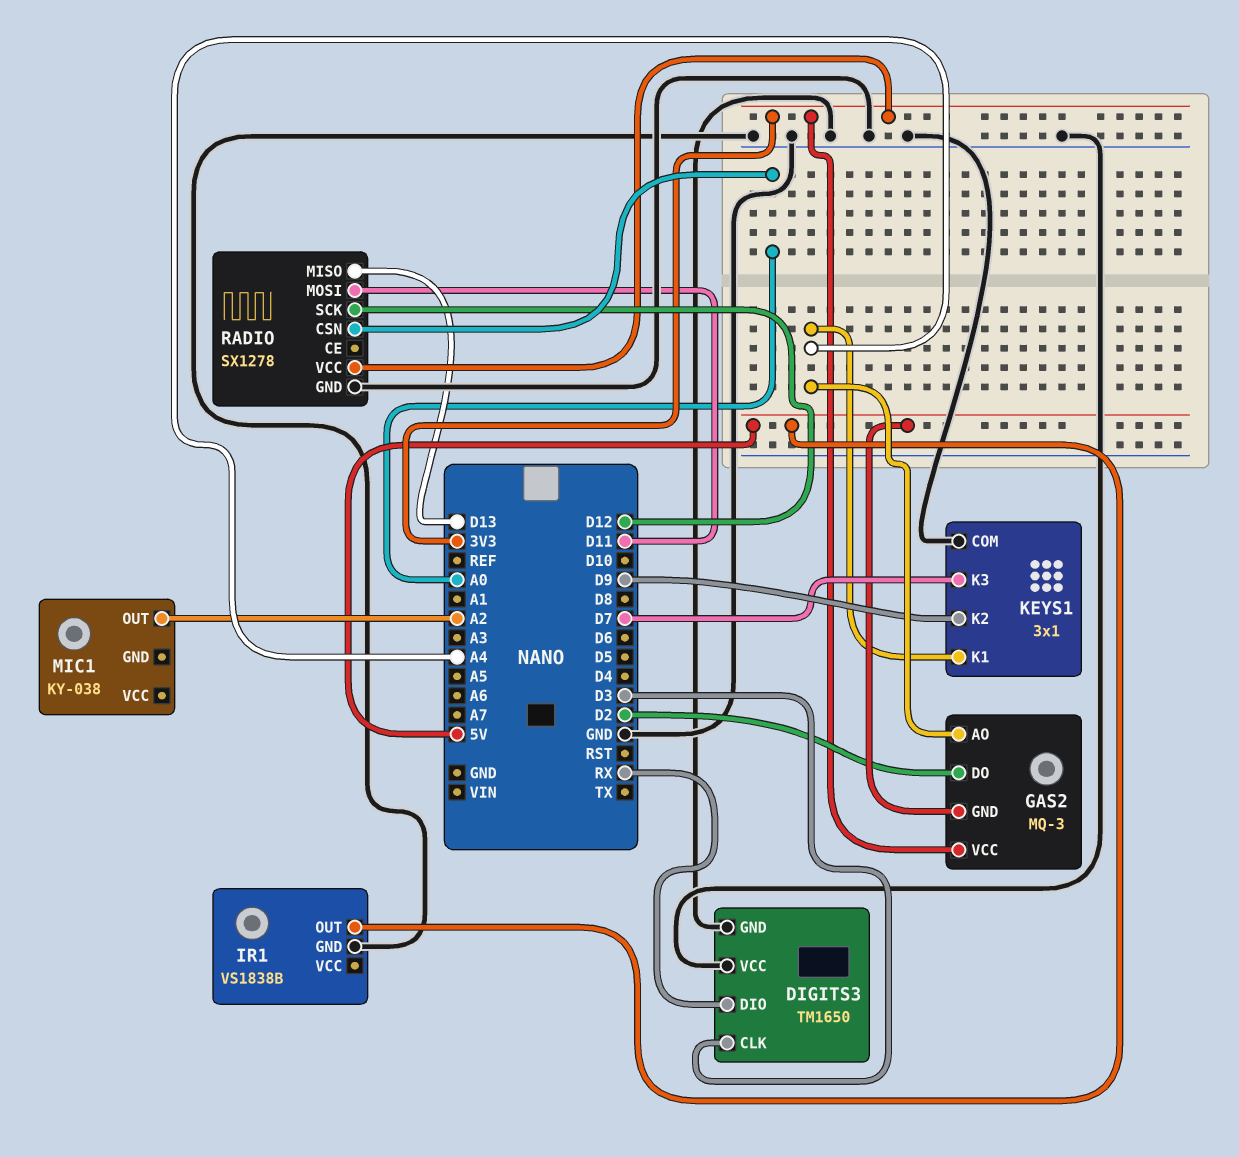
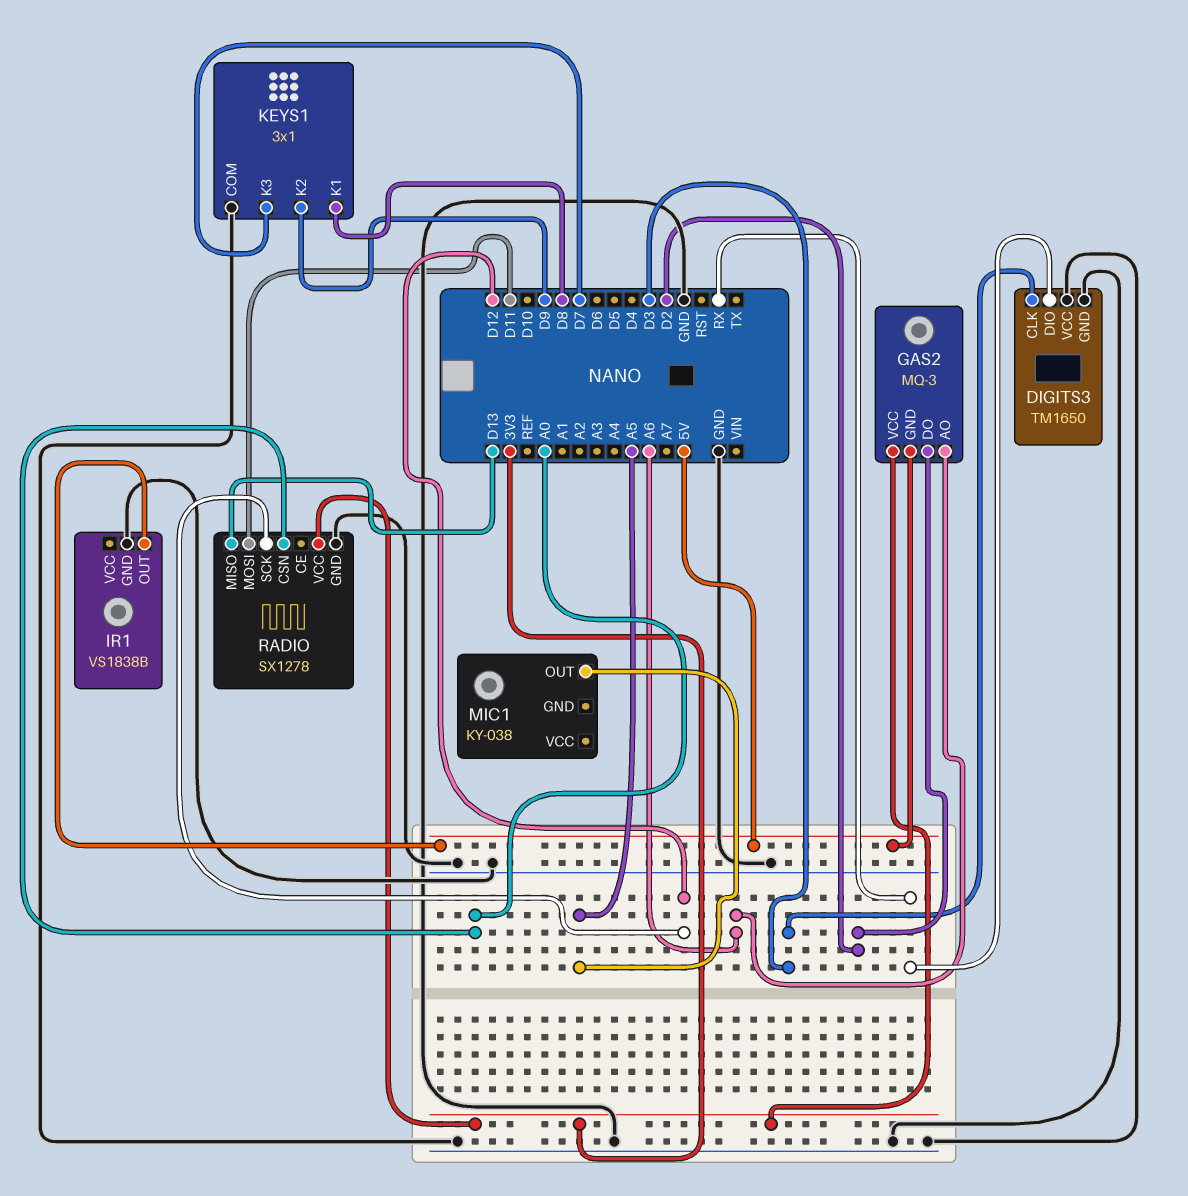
GAS2 pin AO: A4 -> A6
KEYS1 pin K1: A4 -> D8
MIC1 pin OUT: A2 -> A5

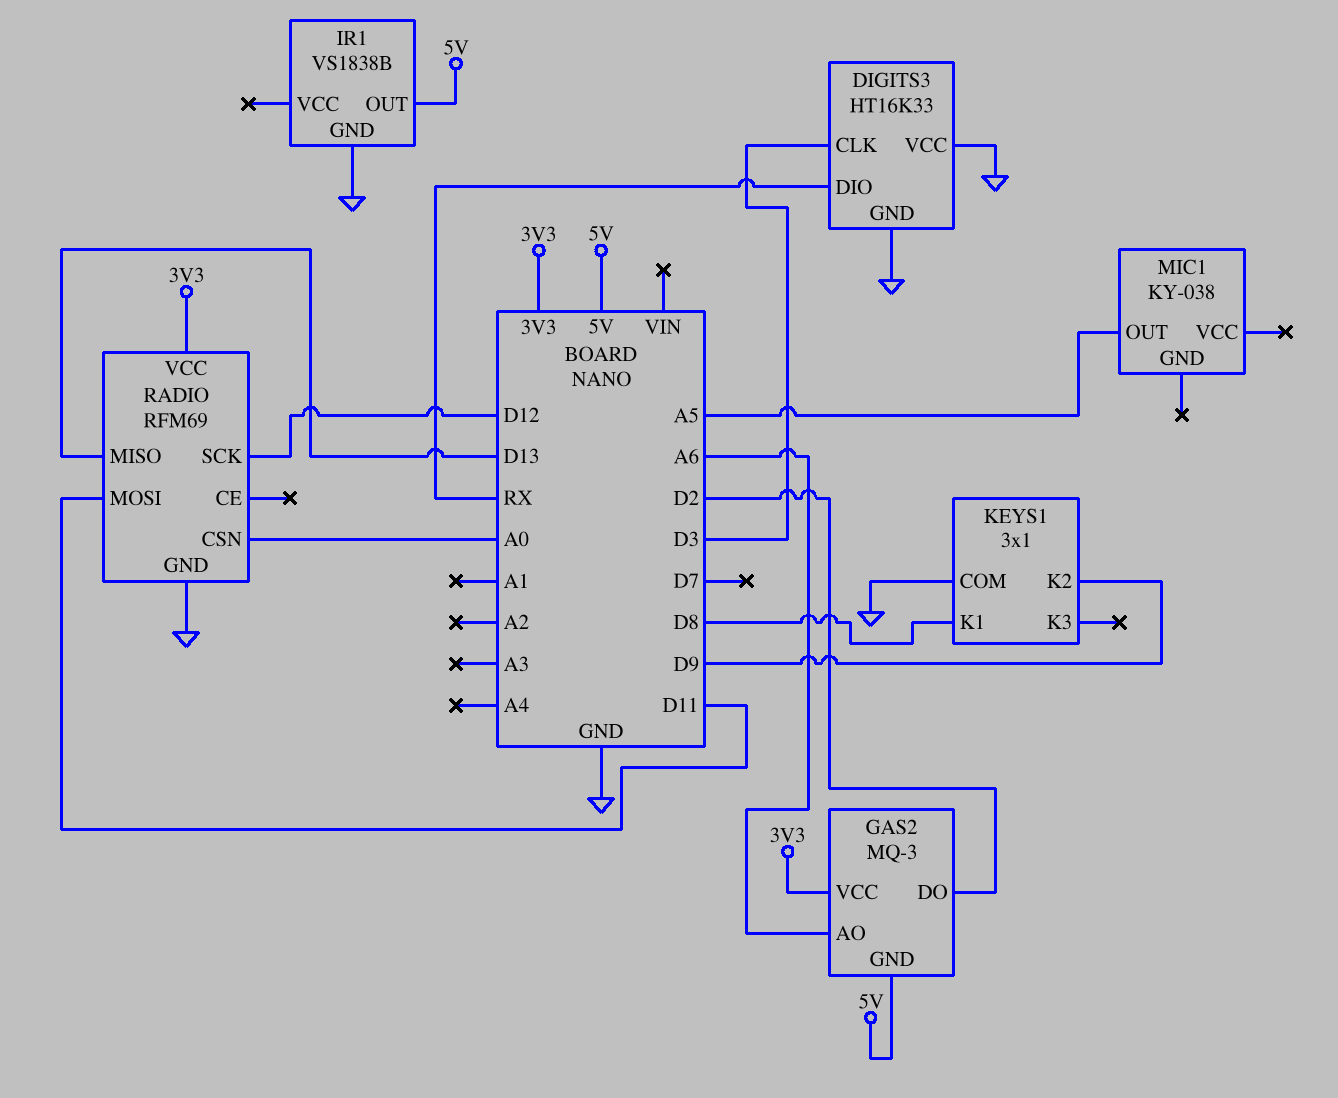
DIGITS3: TM1650 -> HT16K33
KEYS1 pin K3: D7 -> none
RADIO: SX1278 -> RFM69

